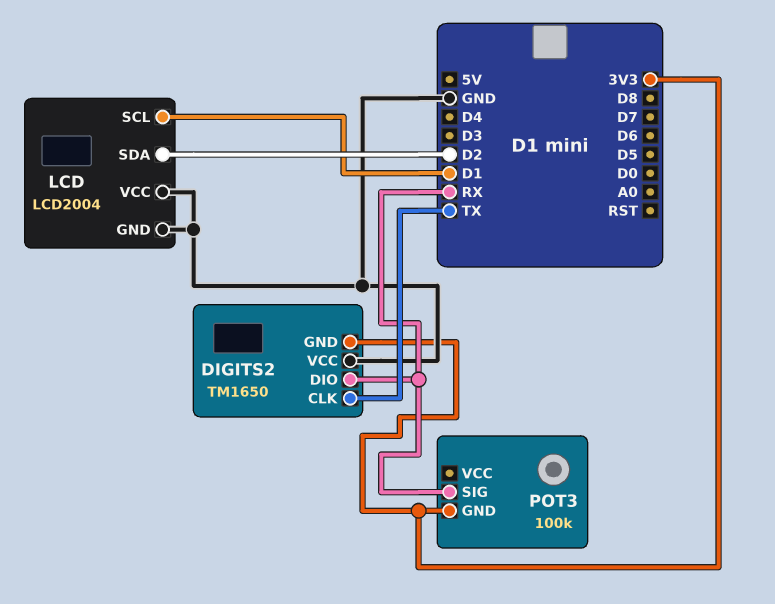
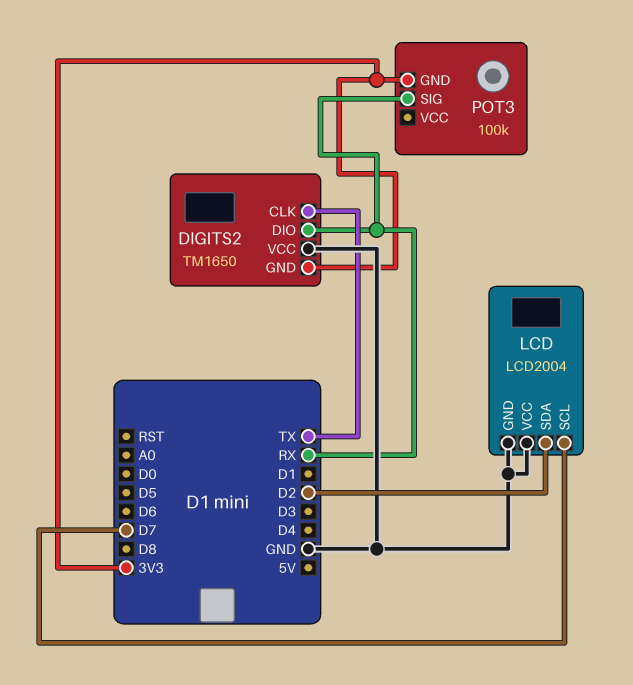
LCD pin SCL: D1 -> D7

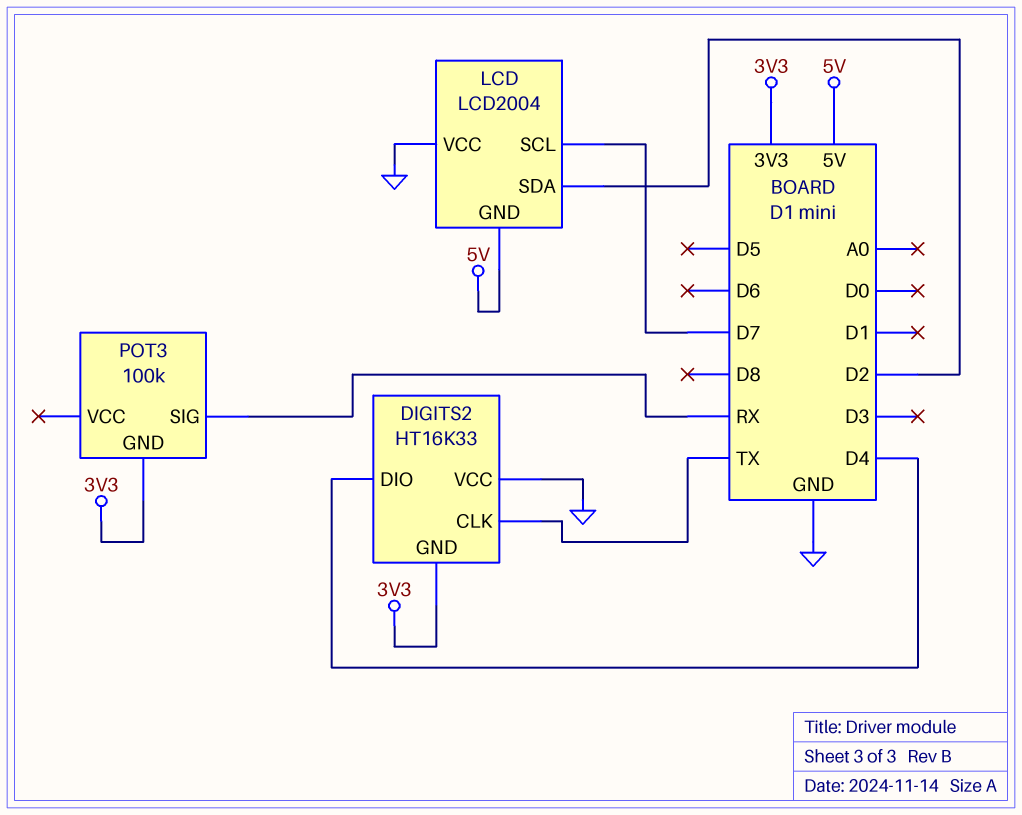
DIGITS2: TM1650 -> HT16K33
DIGITS2 pin DIO: RX -> D4
LCD pin GND: GND -> 5V

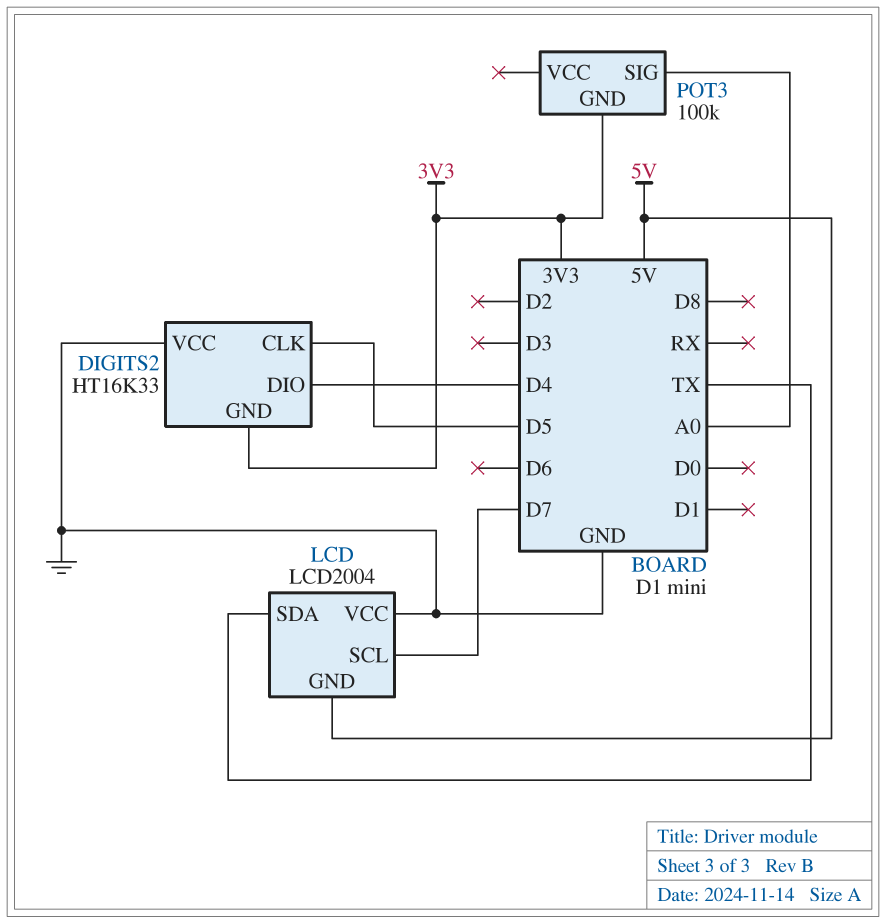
DIGITS2 pin CLK: TX -> D5
LCD pin SDA: D2 -> TX
POT3 pin SIG: RX -> A0

